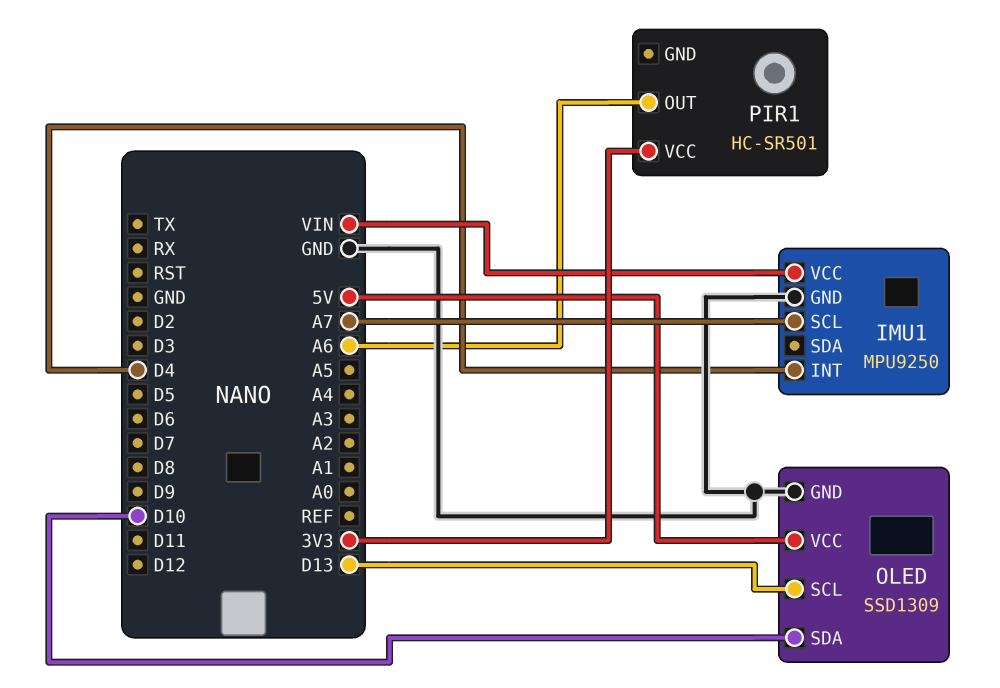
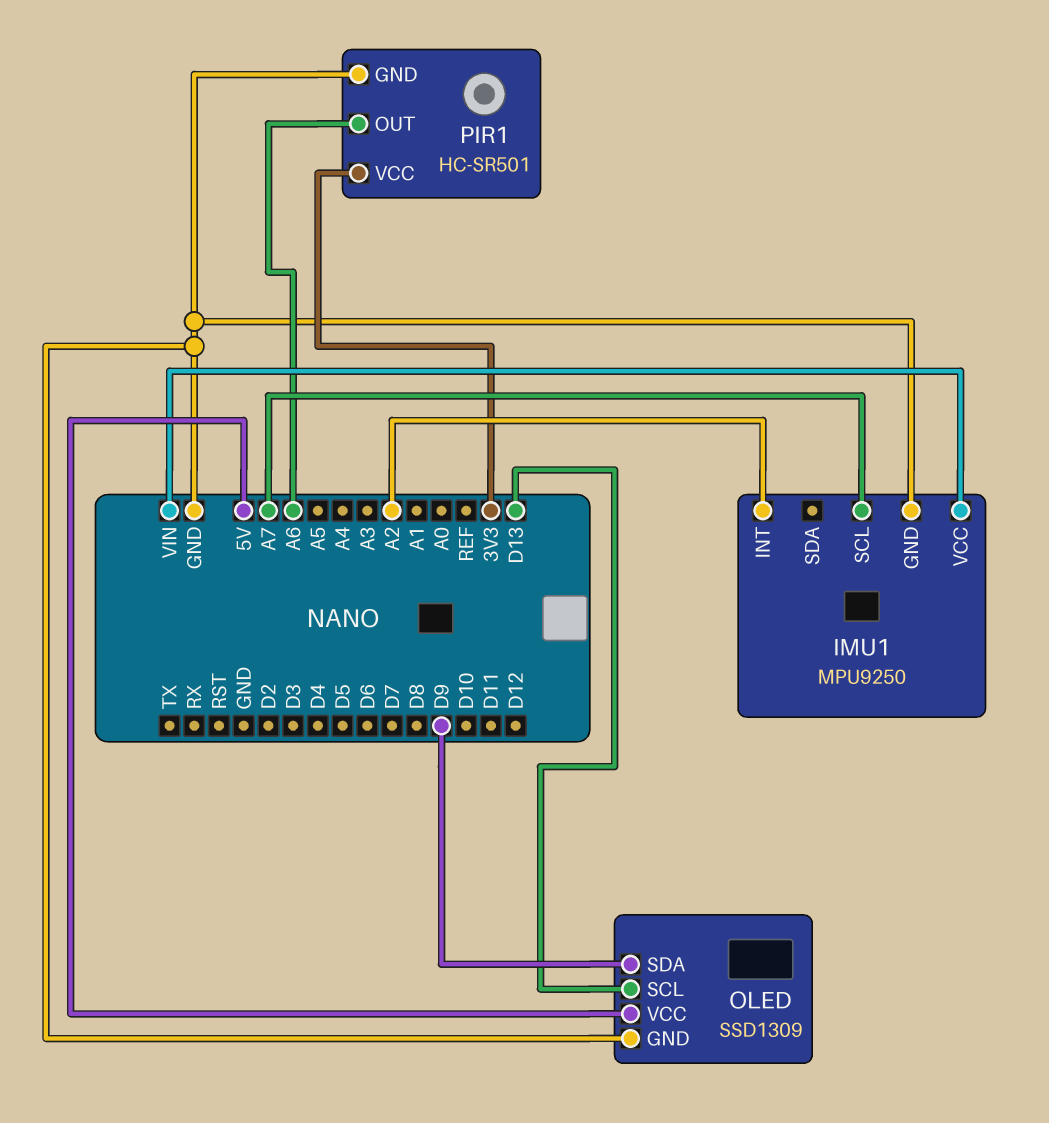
IMU1 pin INT: D4 -> A2
OLED pin SDA: D10 -> D9
PIR1 pin GND: none -> GND

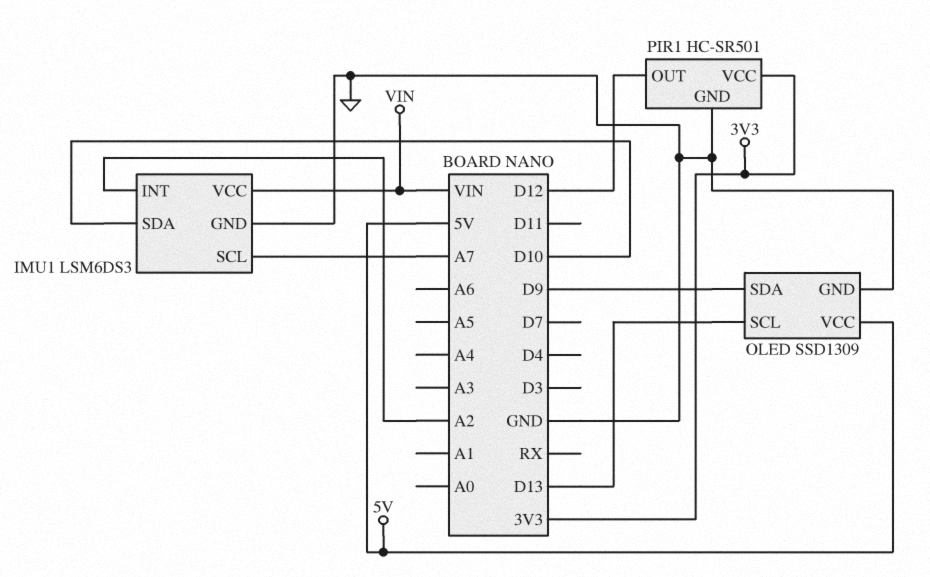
IMU1: MPU9250 -> LSM6DS3
IMU1 pin SDA: none -> D10
PIR1 pin OUT: A6 -> D12

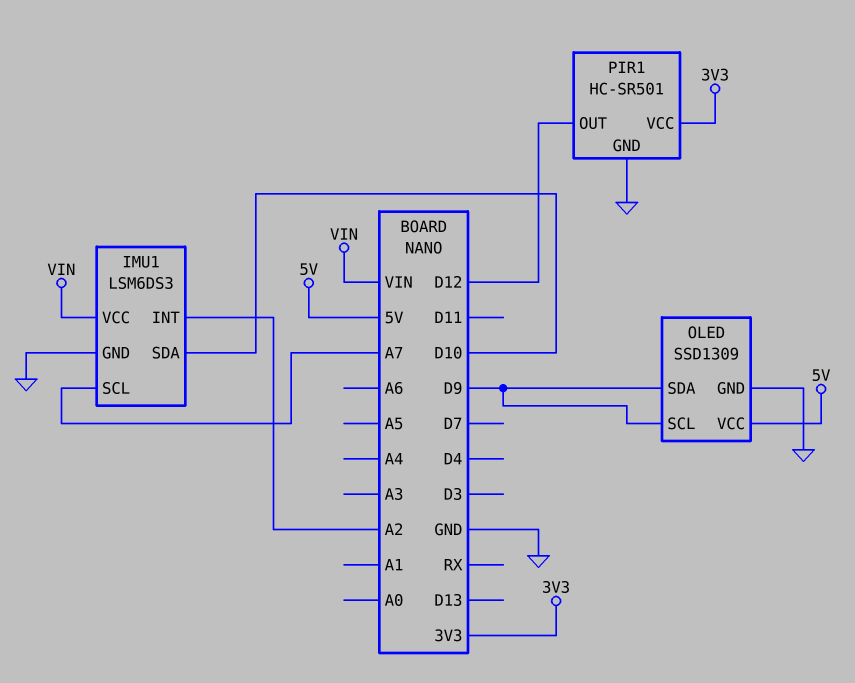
OLED pin SCL: D13 -> D9

